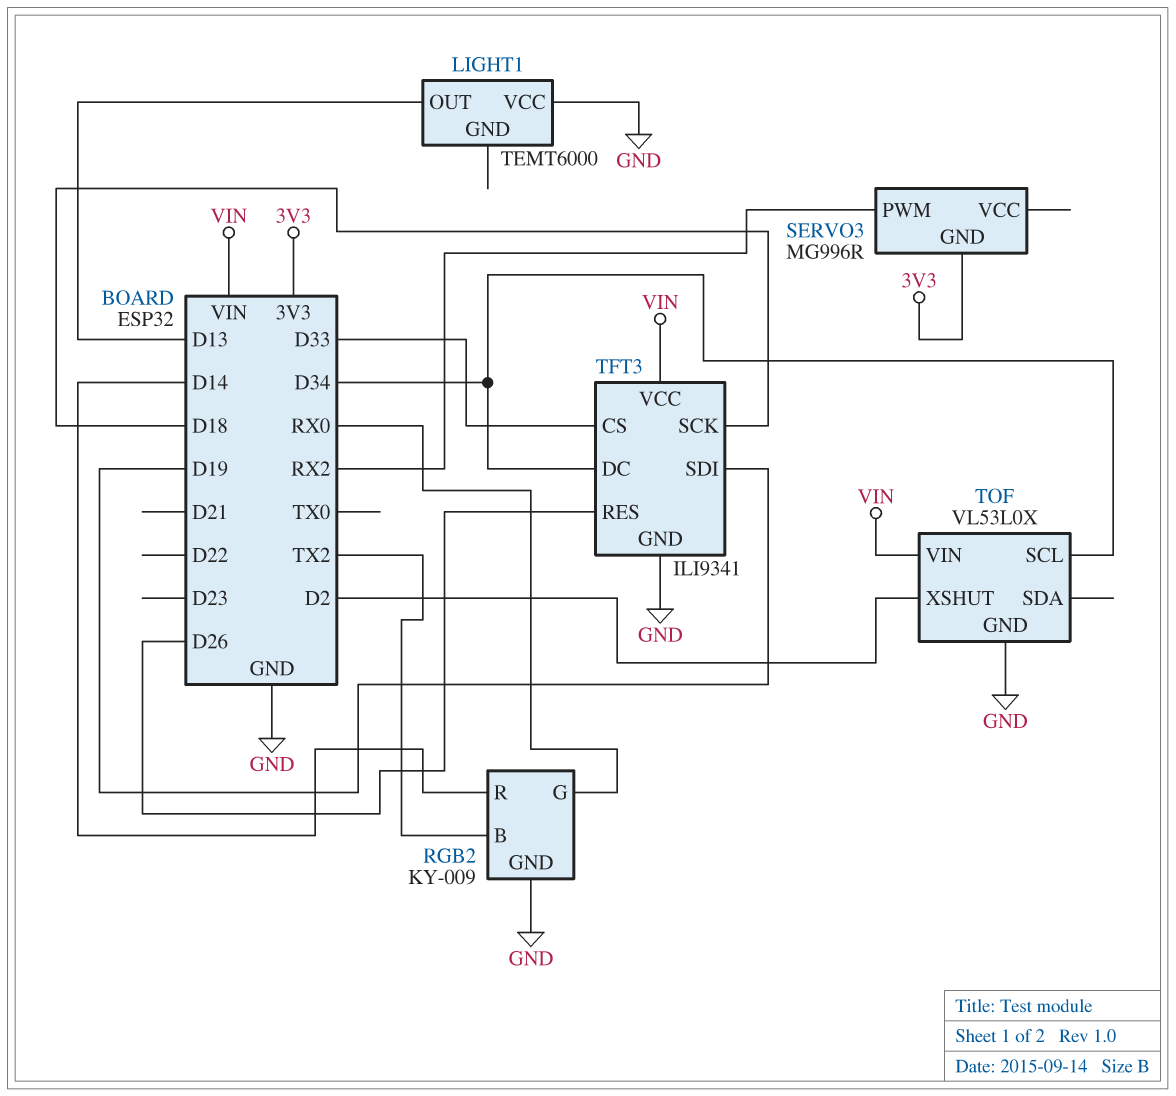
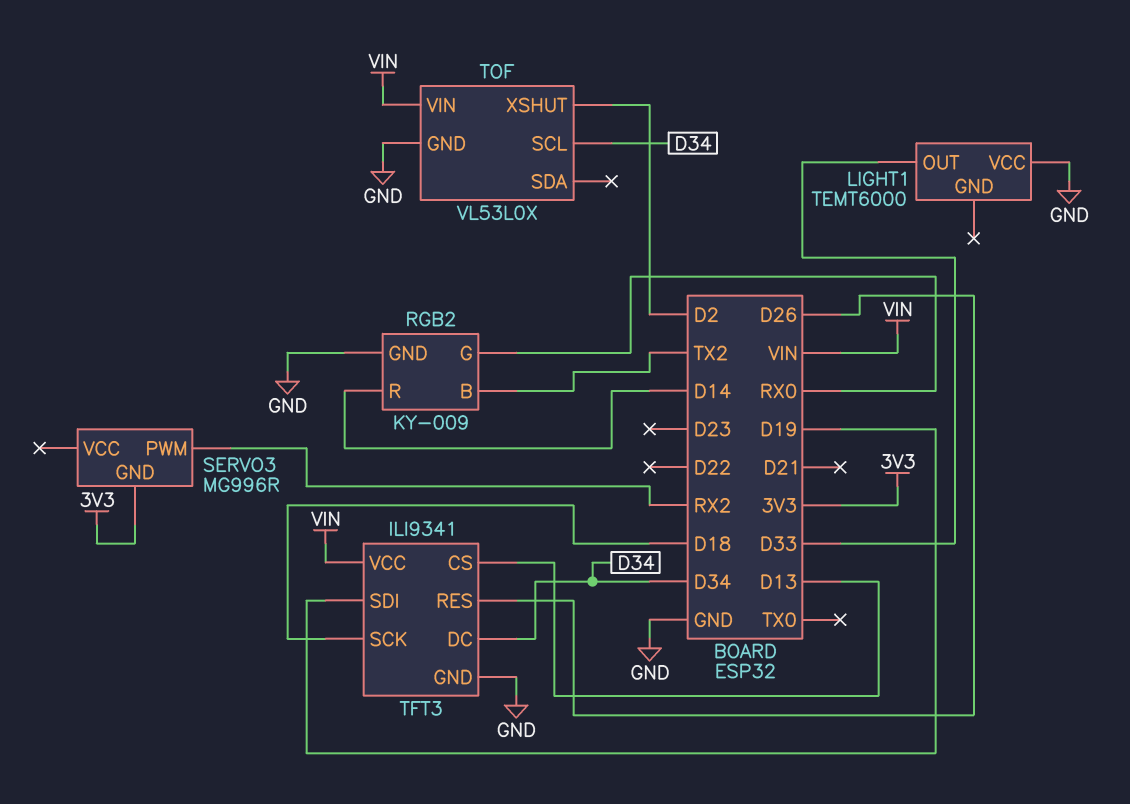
LIGHT1 pin OUT: D13 -> D33
TFT3 pin CS: D33 -> D13

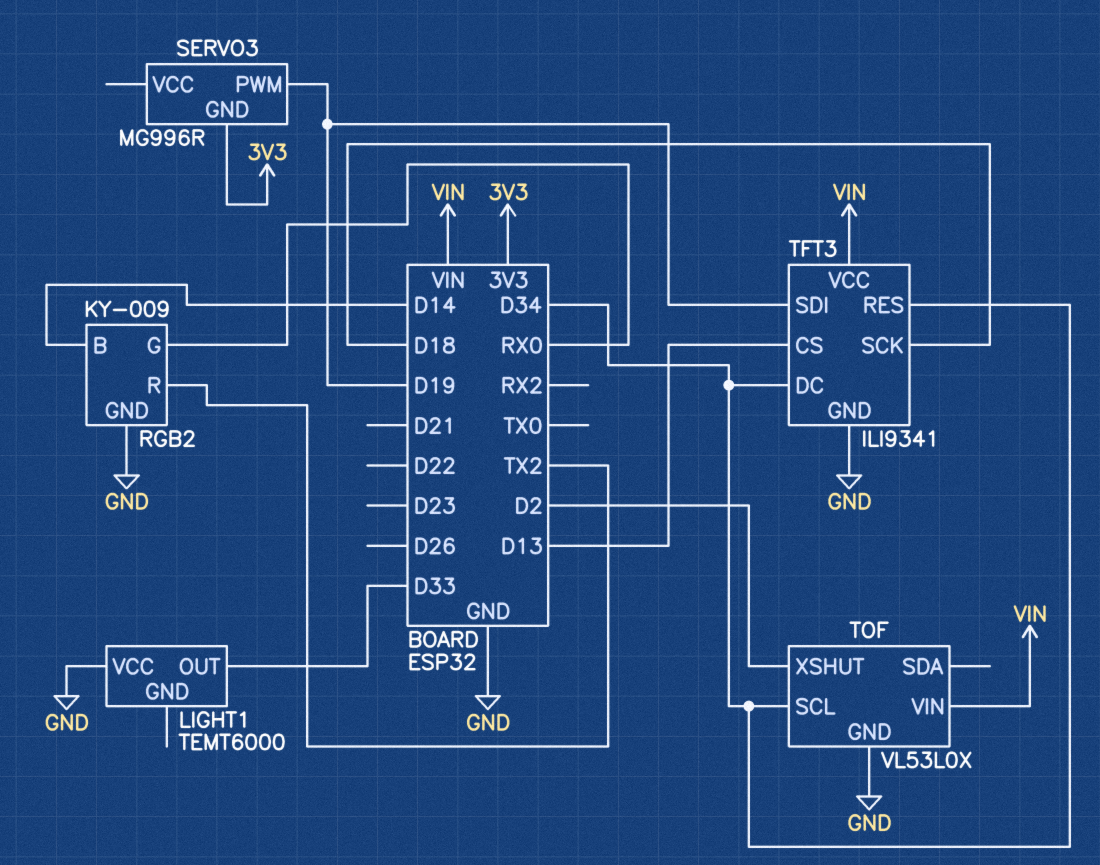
RGB2 pin B: TX2 -> D14
RGB2 pin R: D14 -> TX2
SERVO3 pin PWM: RX2 -> D19
TFT3 pin RES: D26 -> D34

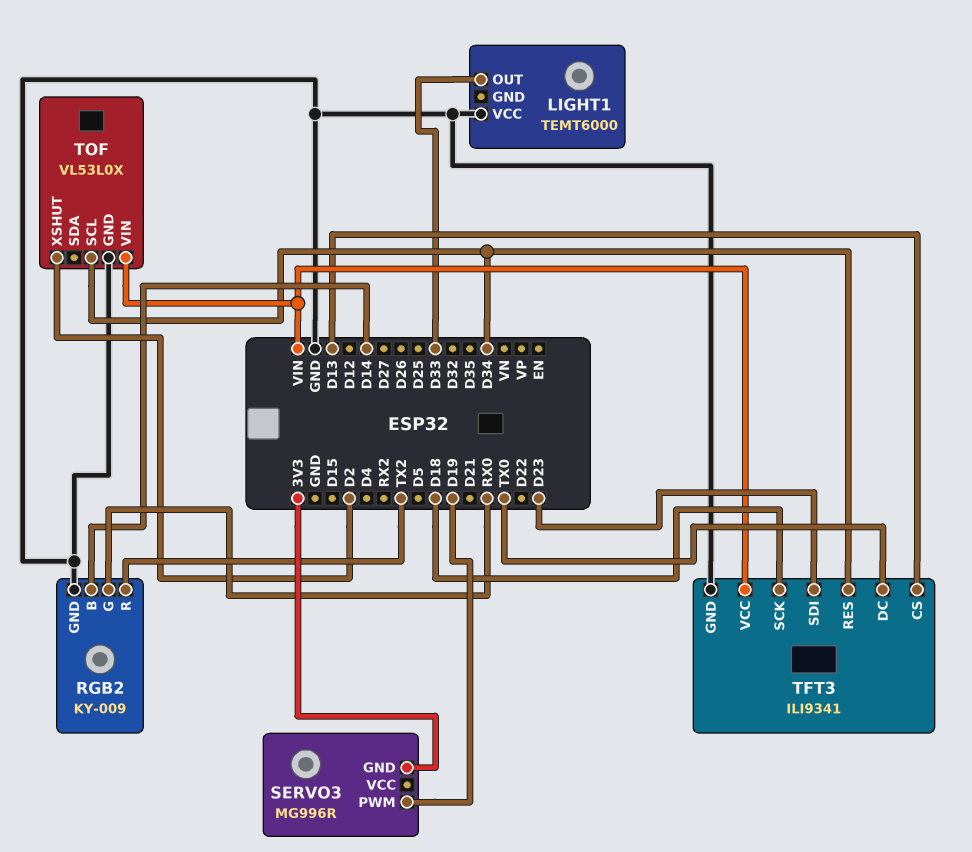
TFT3 pin DC: D34 -> TX0
TFT3 pin SDI: D19 -> D23

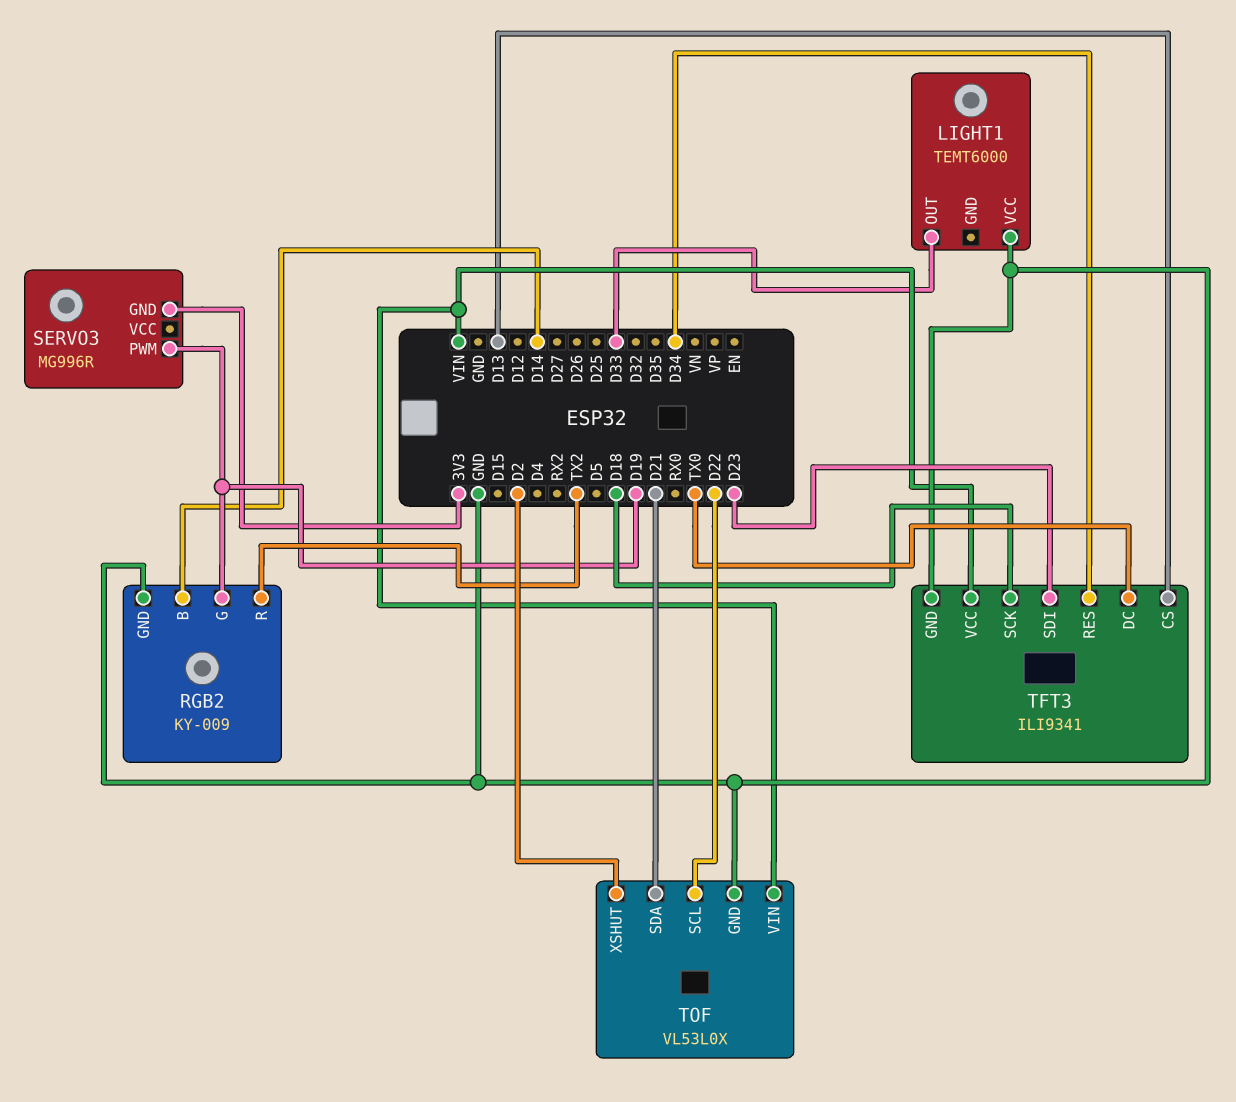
RGB2 pin G: RX0 -> D19
TOF pin SCL: D34 -> D22
TOF pin SDA: none -> D21

